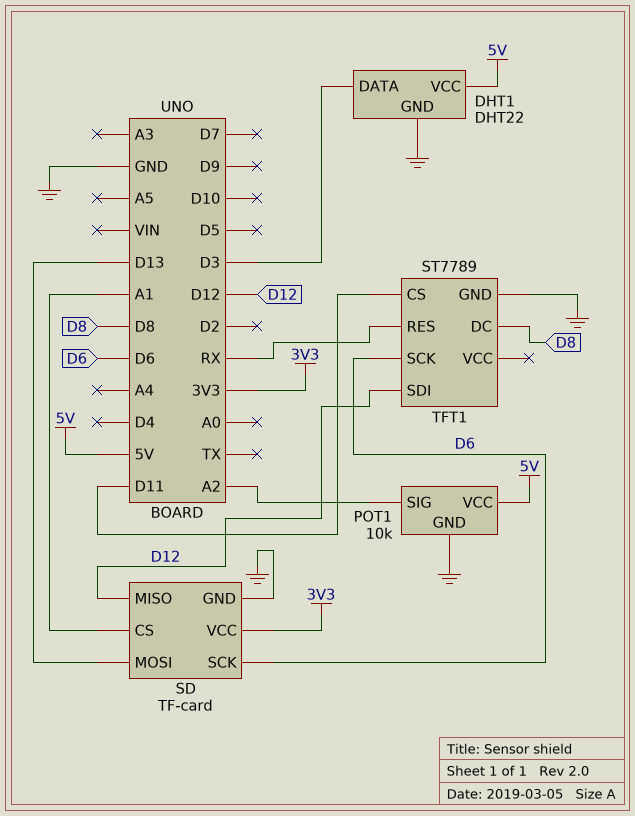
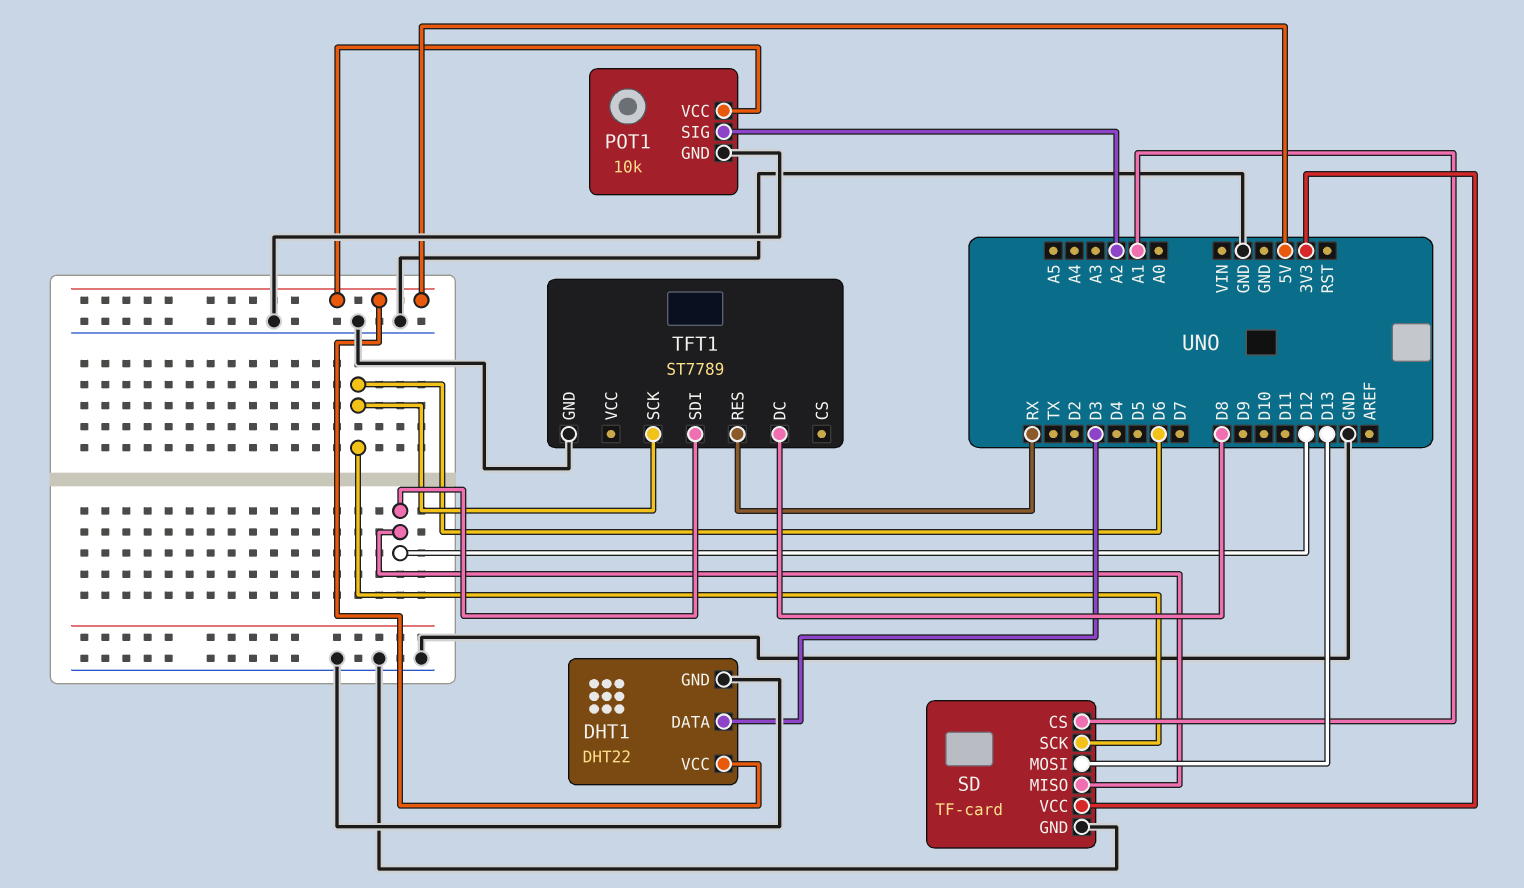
TFT1 pin CS: D11 -> none

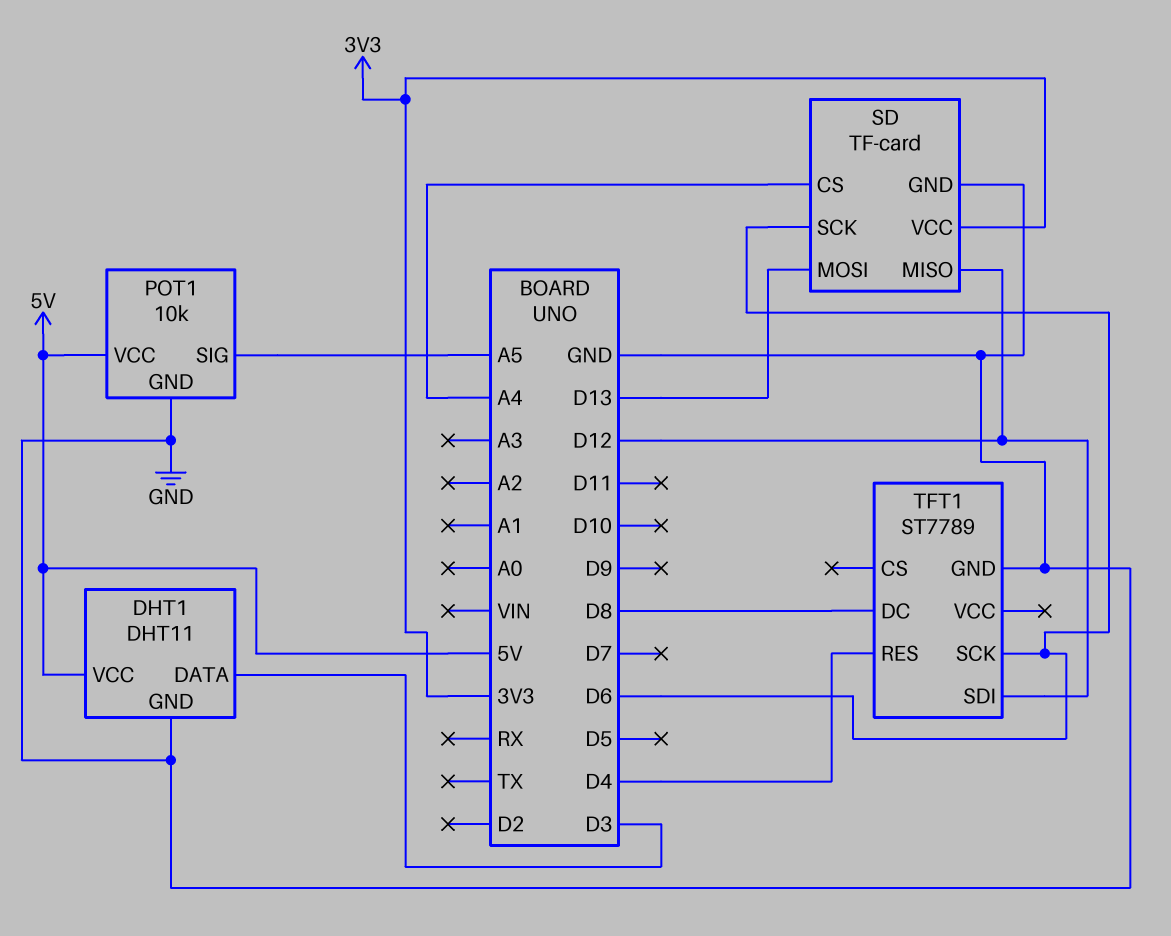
DHT1: DHT22 -> DHT11
POT1 pin SIG: A2 -> A5
SD pin CS: A1 -> A4
TFT1 pin RES: RX -> D4

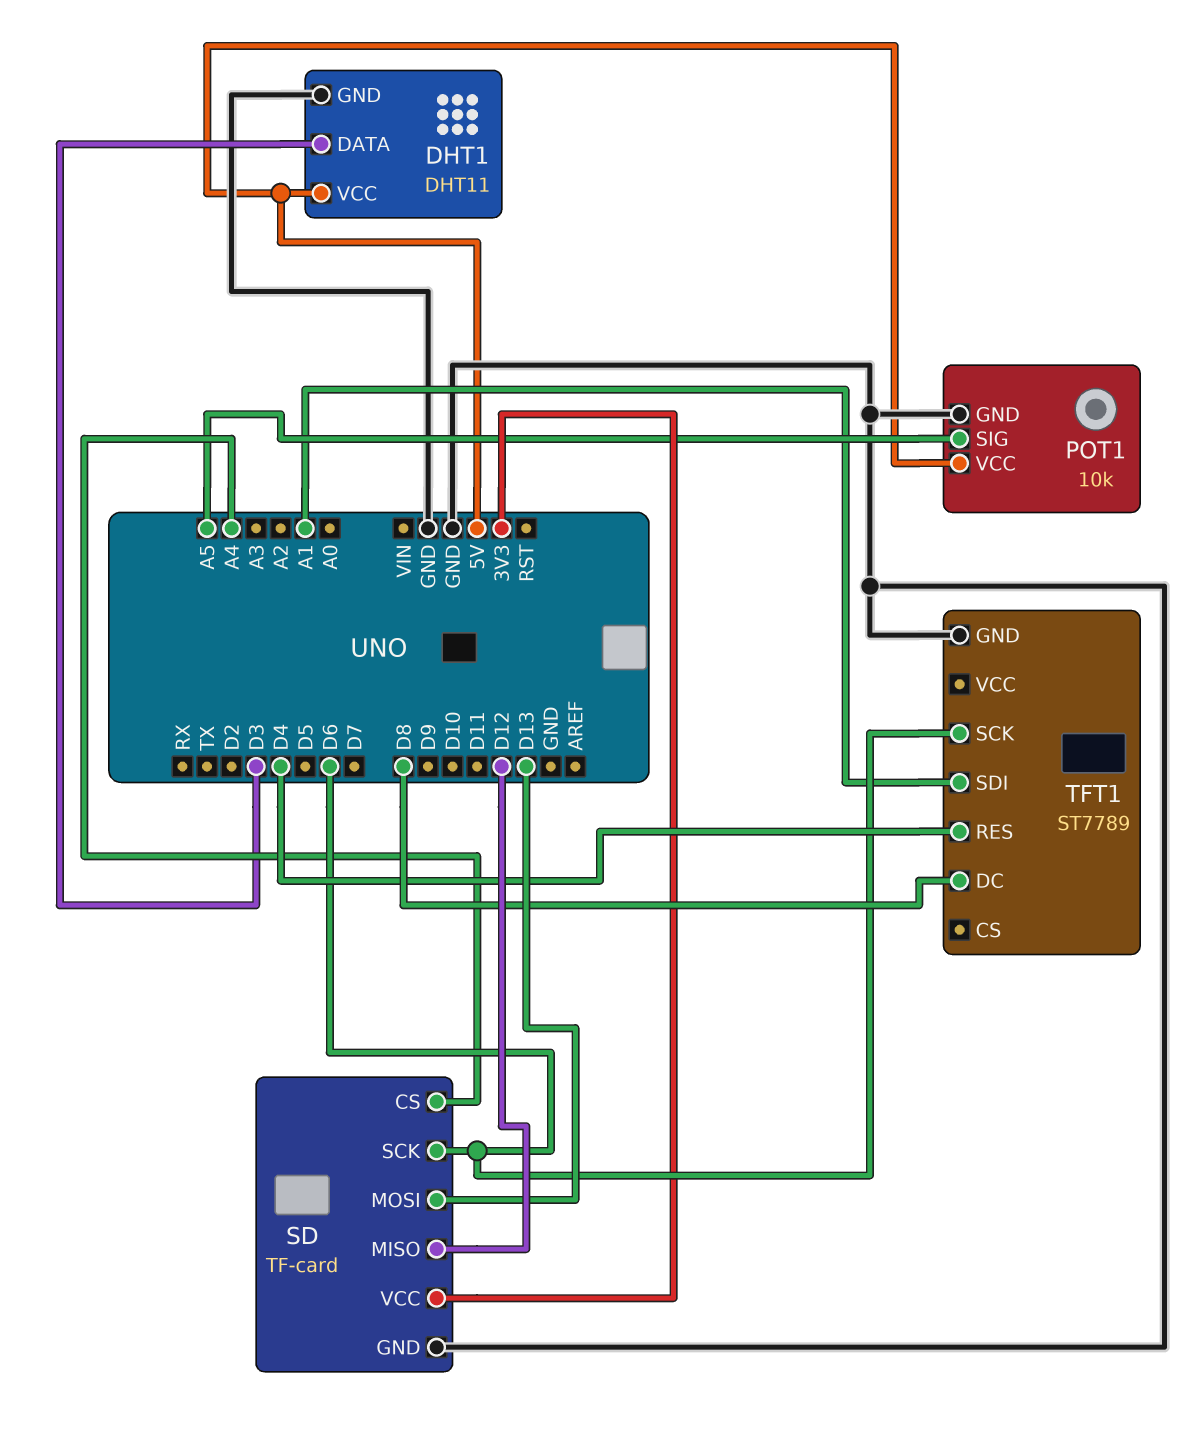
TFT1 pin SDI: D12 -> A1

